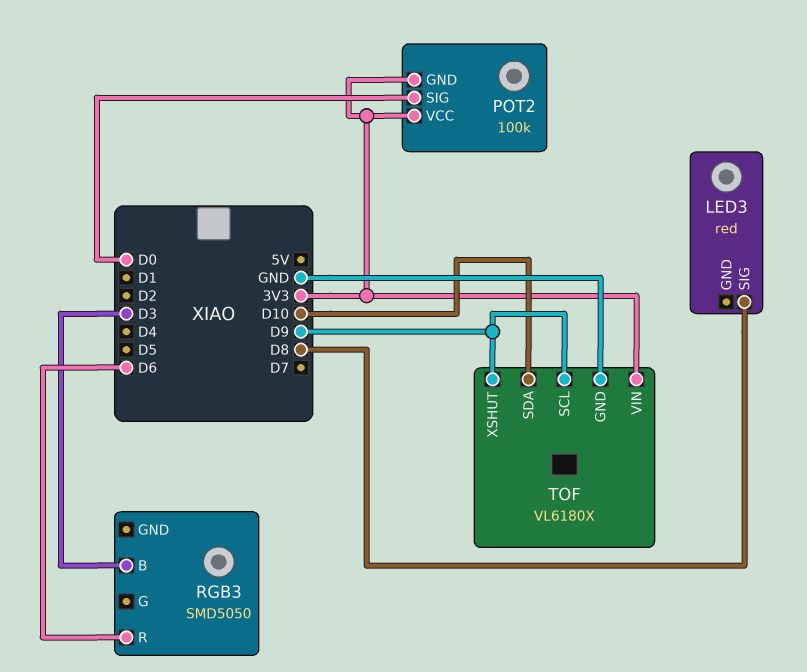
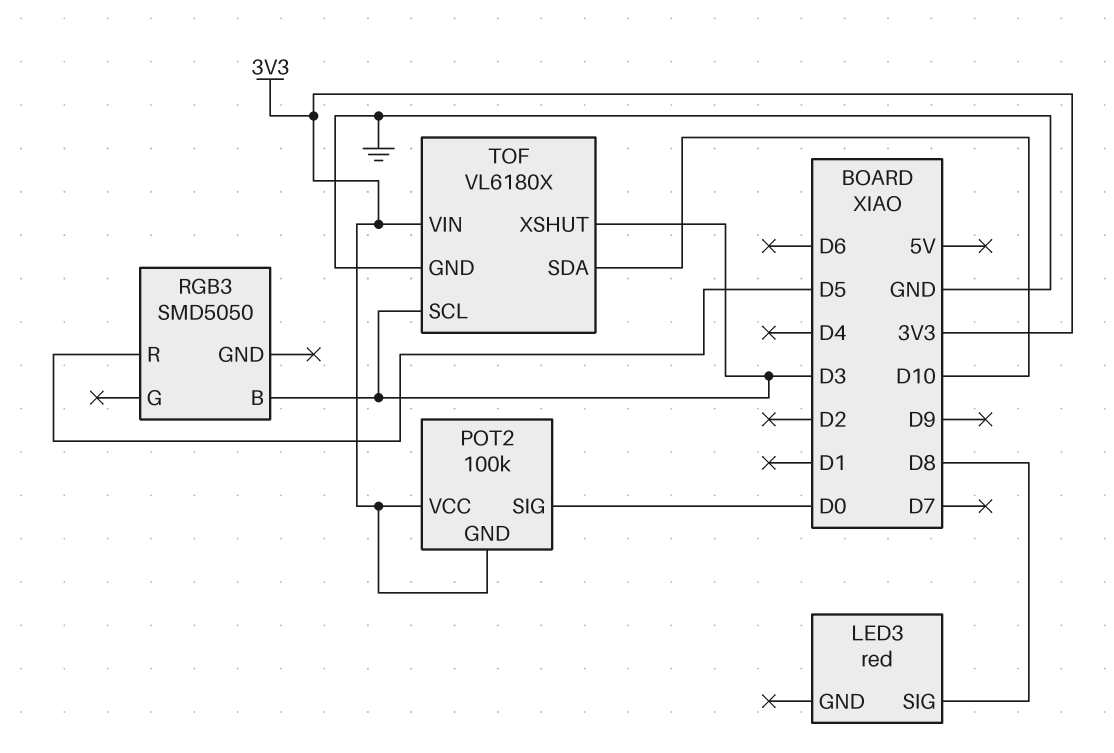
RGB3 pin R: D6 -> D5
TOF pin SCL: D9 -> D3
TOF pin XSHUT: D9 -> D3

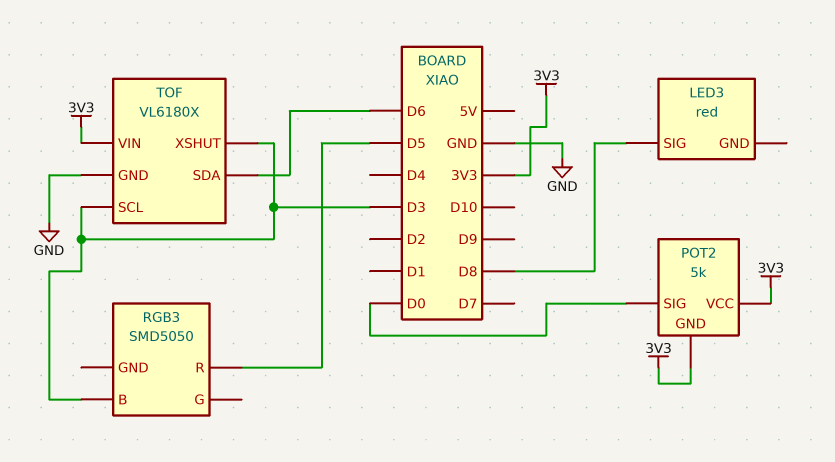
POT2: 100k -> 5k
TOF pin SDA: D10 -> D6

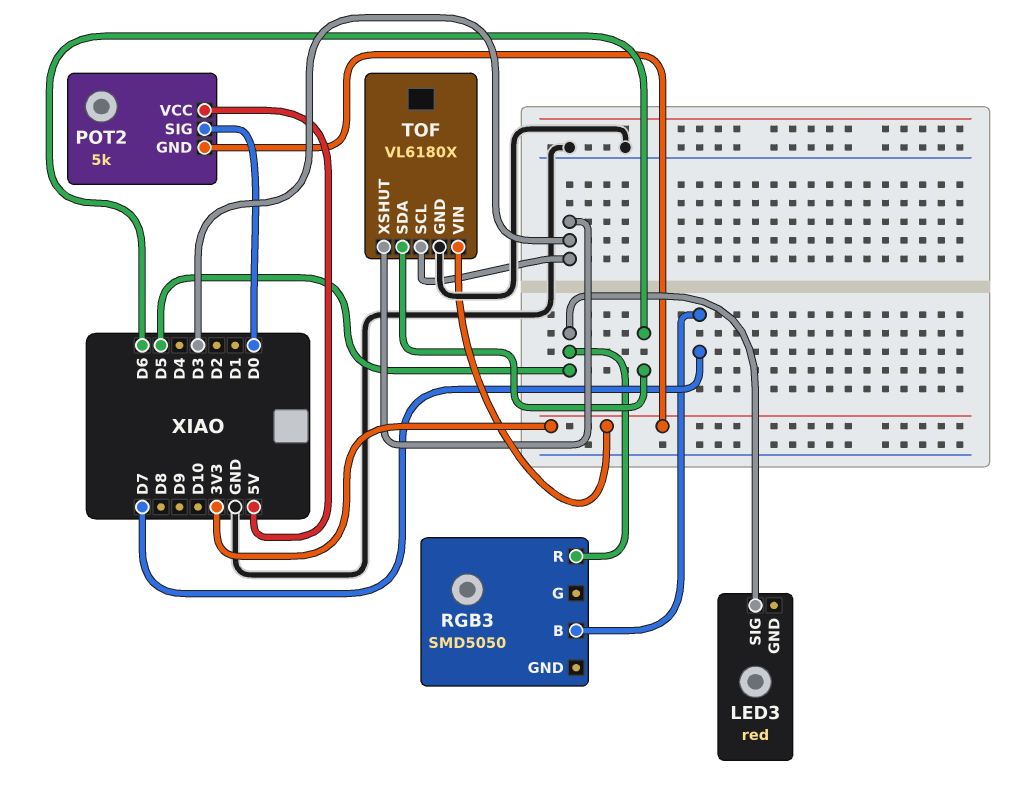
LED3 pin SIG: D8 -> D5
POT2 pin VCC: 3V3 -> 5V
RGB3 pin B: D3 -> D7

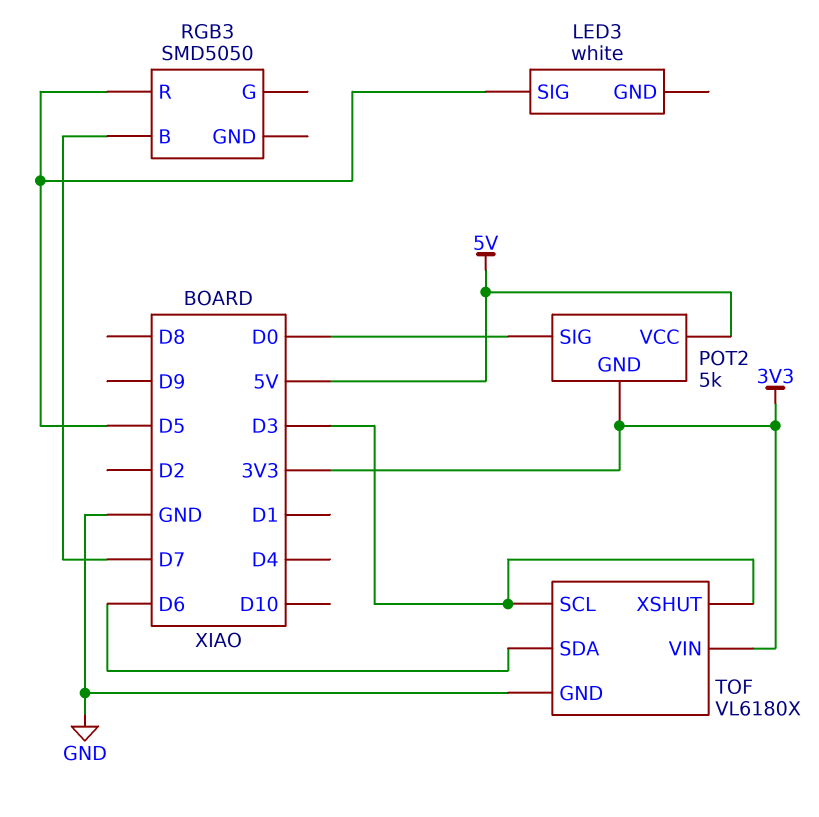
LED3: red -> white

